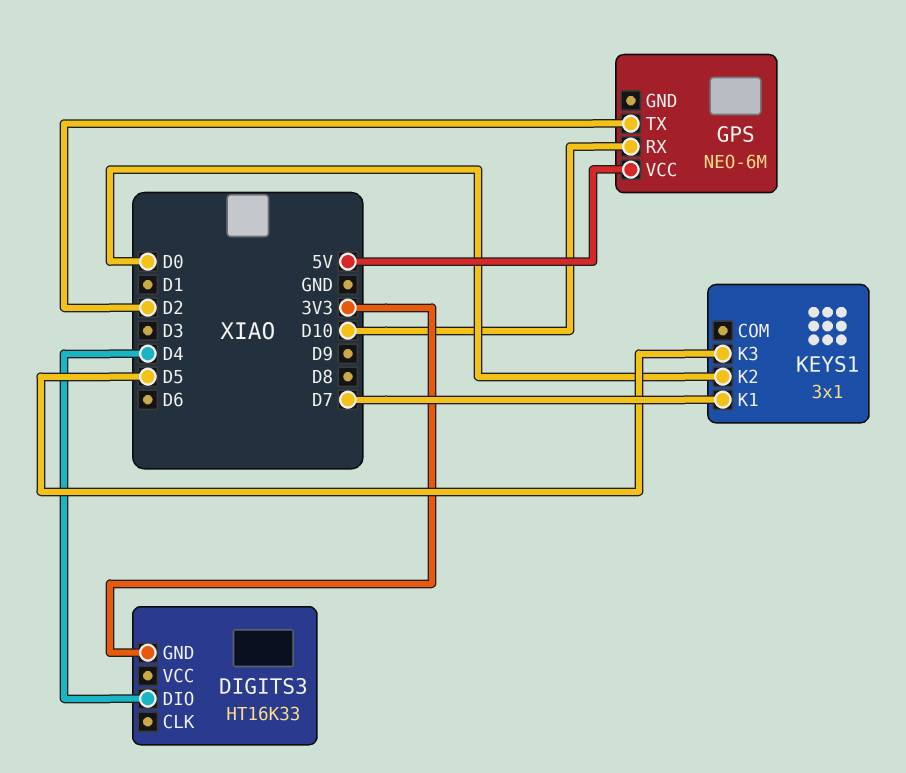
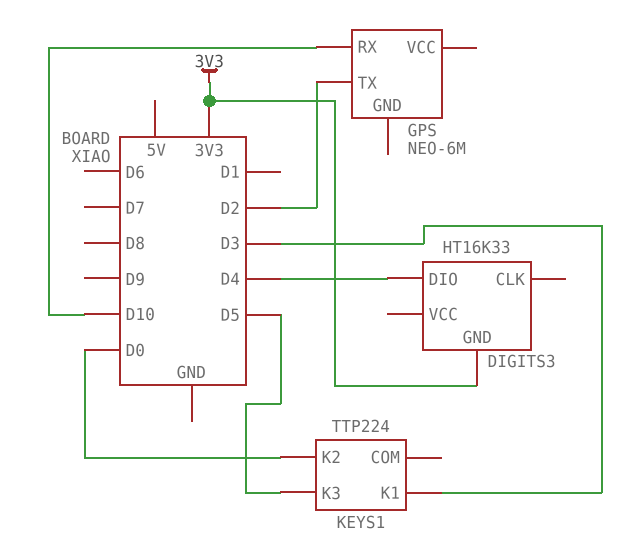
GPS pin VCC: 5V -> none
KEYS1: 3x1 -> TTP224
KEYS1 pin K1: D7 -> D3

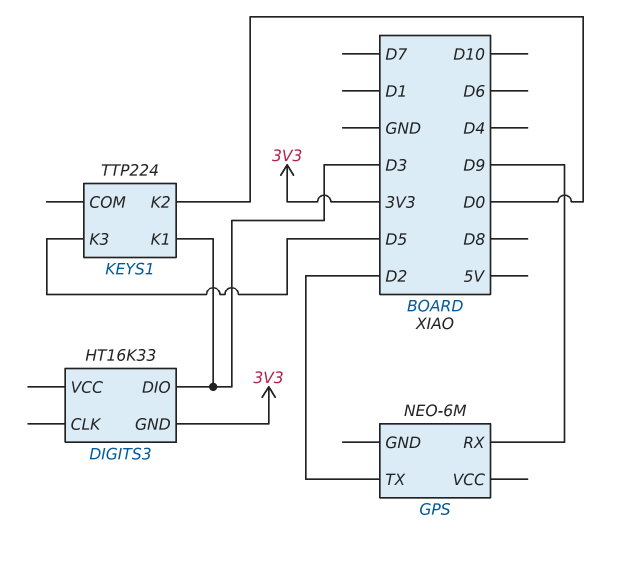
DIGITS3 pin DIO: D4 -> D3
GPS pin RX: D10 -> D9

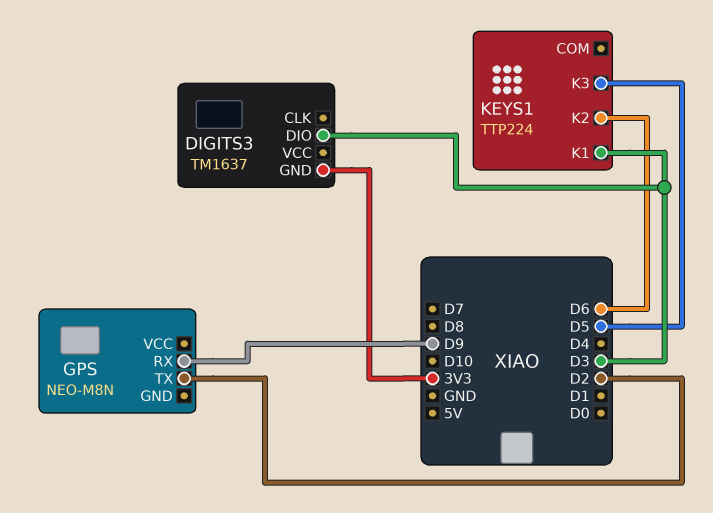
DIGITS3: HT16K33 -> TM1637
GPS: NEO-6M -> NEO-M8N
KEYS1 pin K2: D0 -> D6

